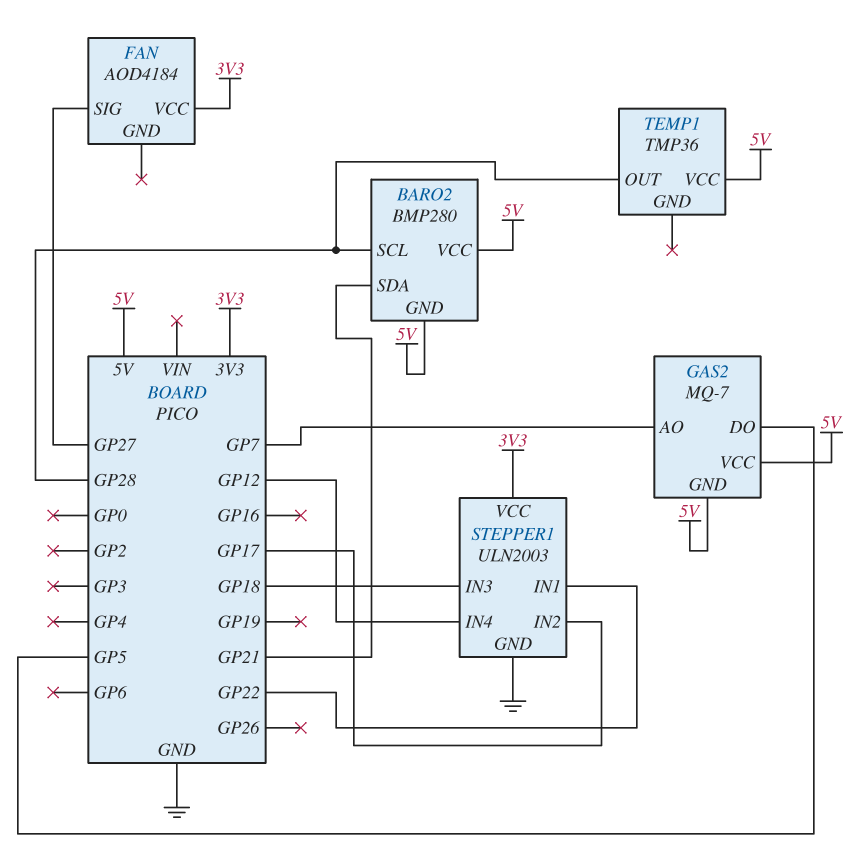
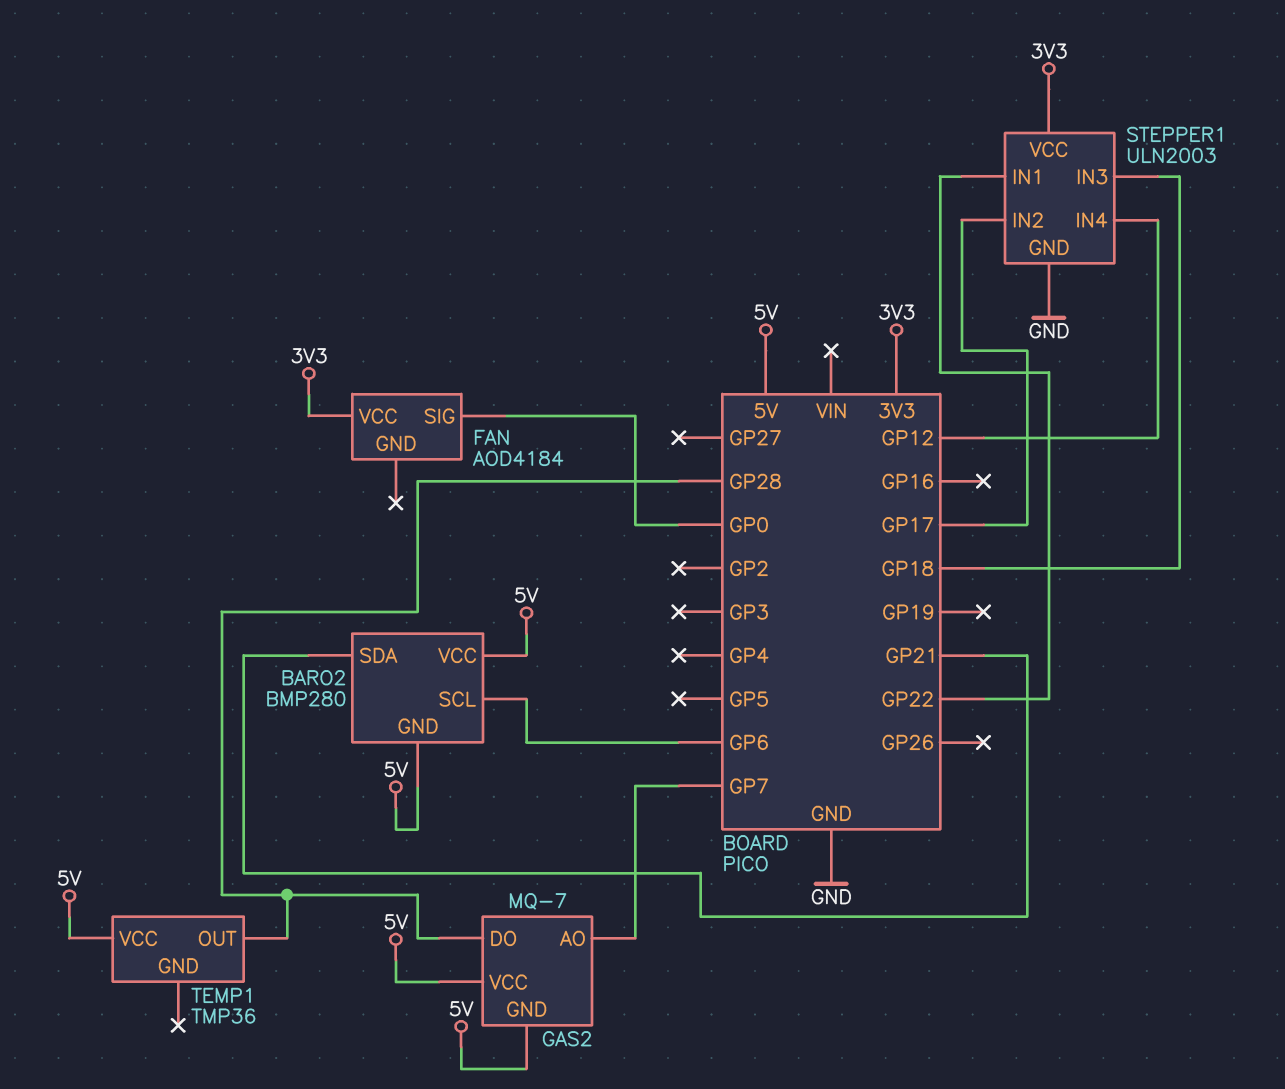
BARO2 pin SCL: GP28 -> GP6
FAN pin SIG: GP27 -> GP0
GAS2 pin DO: GP5 -> GP28

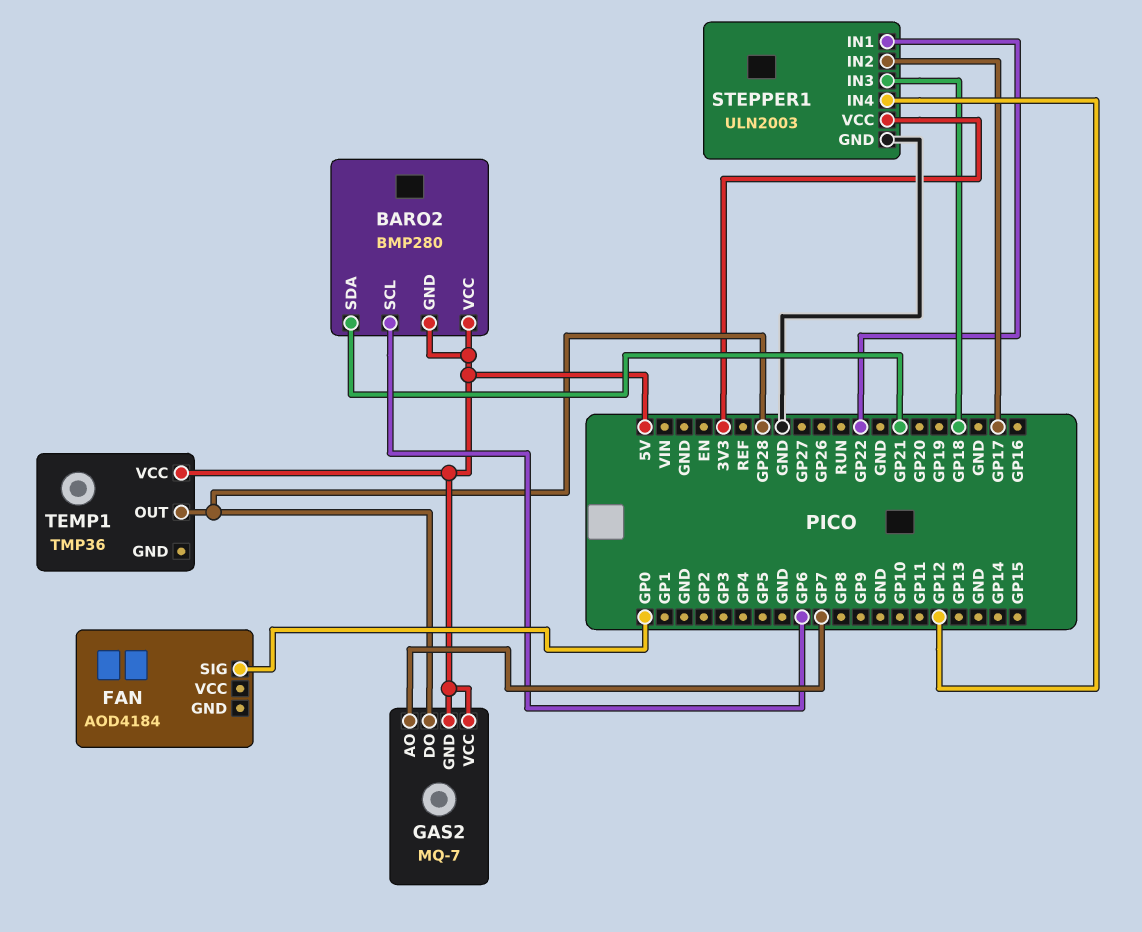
FAN pin VCC: 3V3 -> none

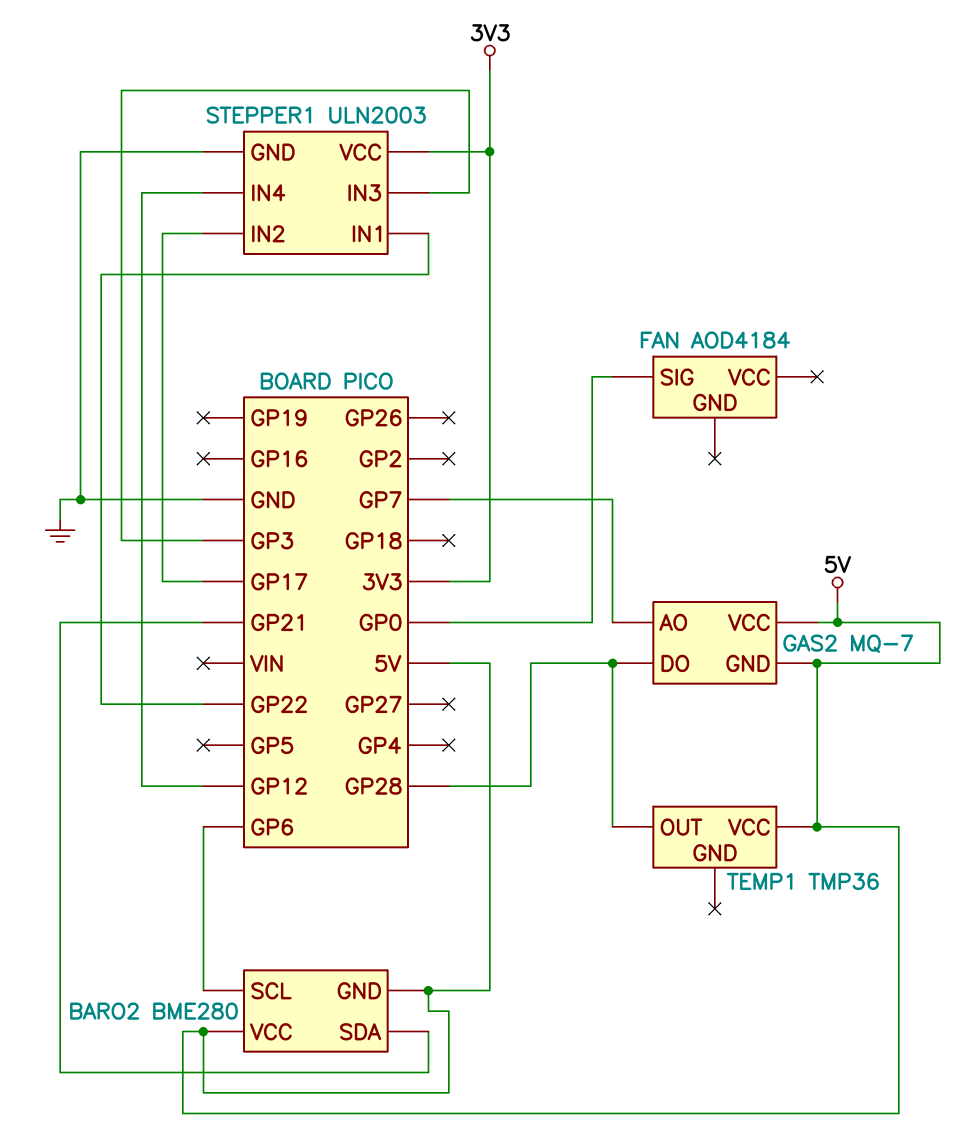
BARO2: BMP280 -> BME280
STEPPER1 pin IN3: GP18 -> GP3

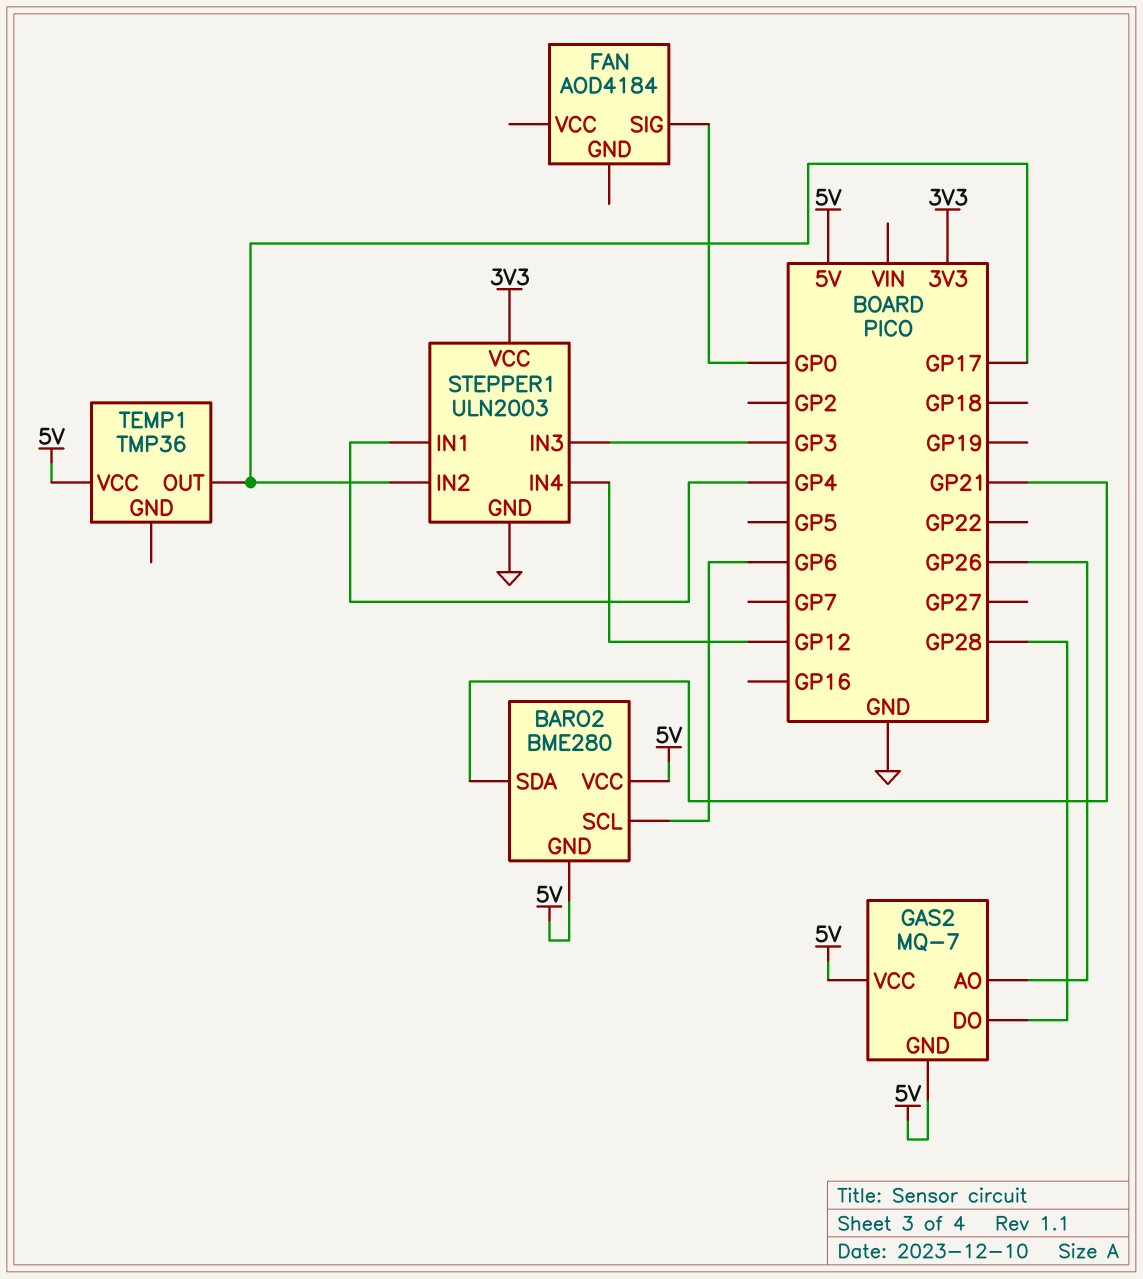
GAS2 pin AO: GP7 -> GP26
STEPPER1 pin IN1: GP22 -> GP4
TEMP1 pin OUT: GP28 -> GP17

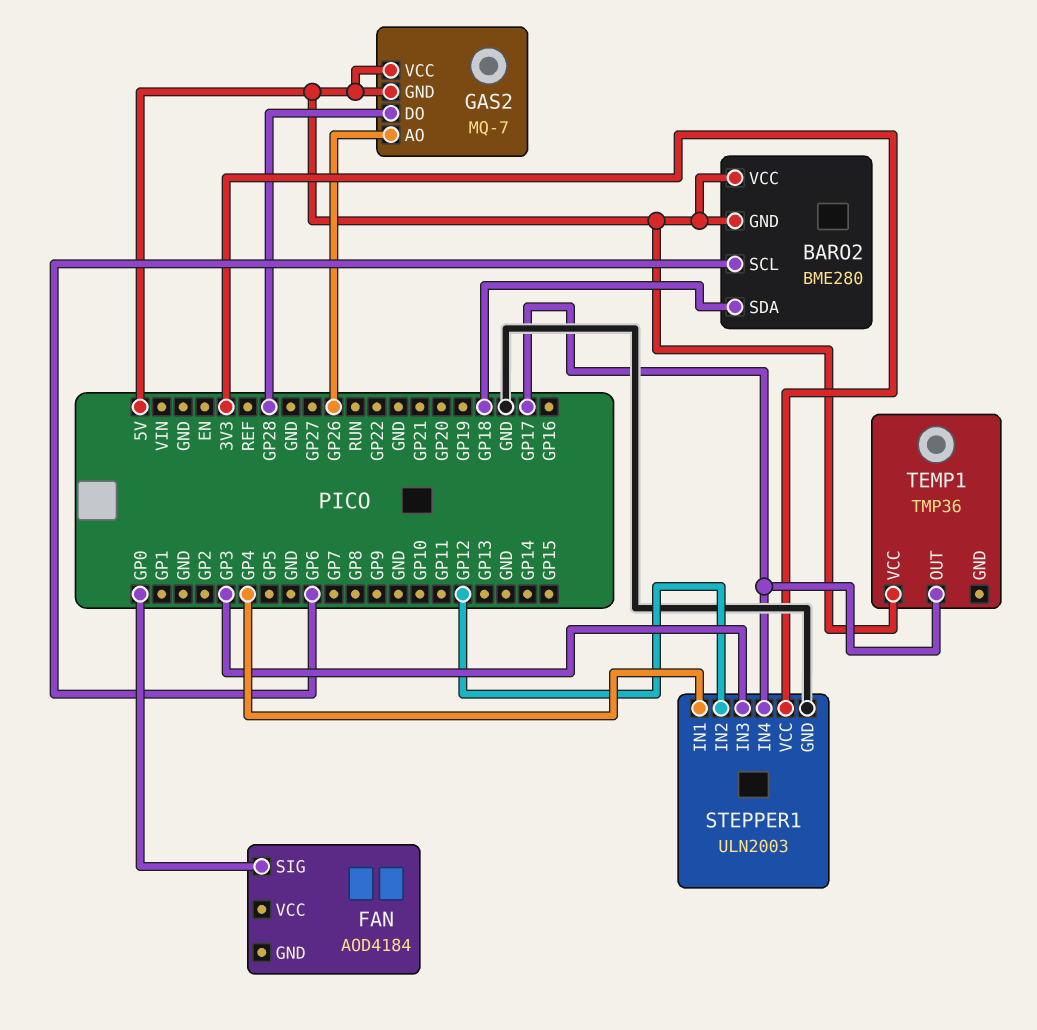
BARO2 pin SDA: GP21 -> GP18
STEPPER1 pin IN2: GP17 -> GP12
STEPPER1 pin IN4: GP12 -> GP17

